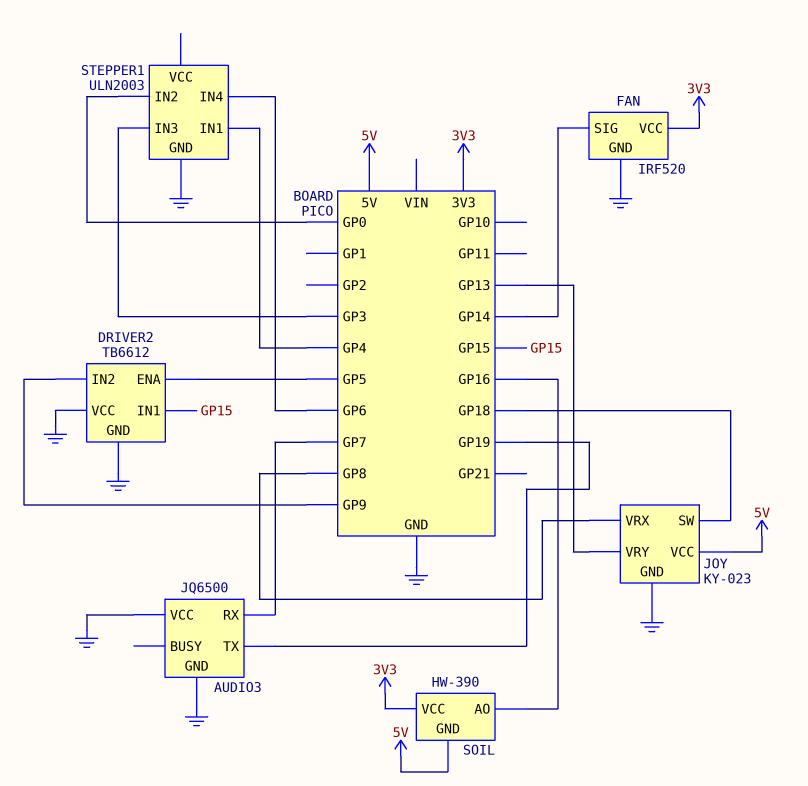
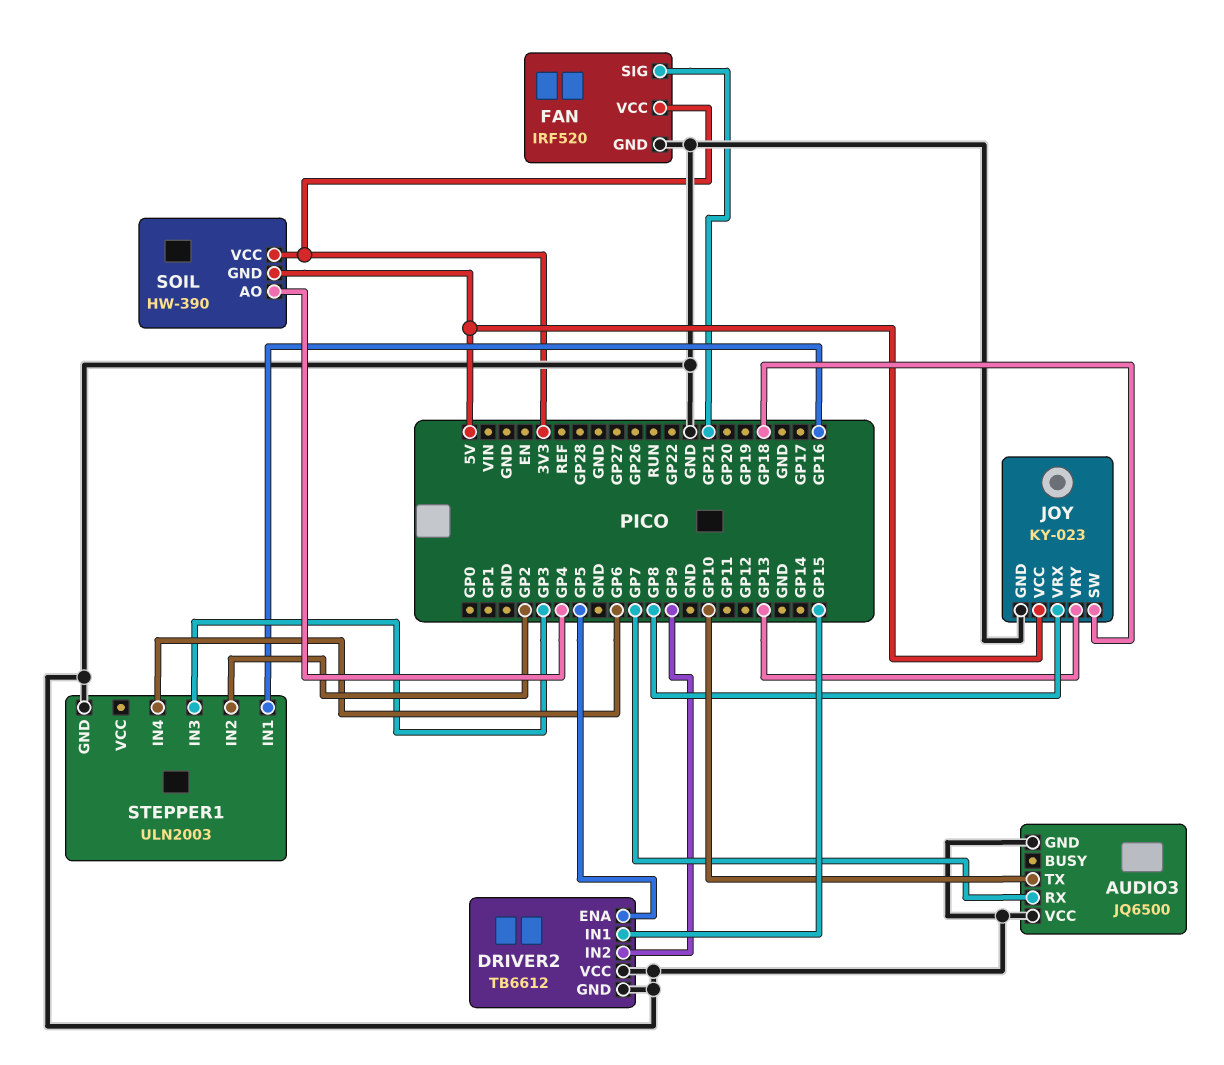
AUDIO3 pin TX: GP19 -> GP10
FAN pin SIG: GP14 -> GP21
SOIL pin AO: GP16 -> GP4
STEPPER1 pin IN1: GP4 -> GP16
STEPPER1 pin IN2: GP0 -> GP2

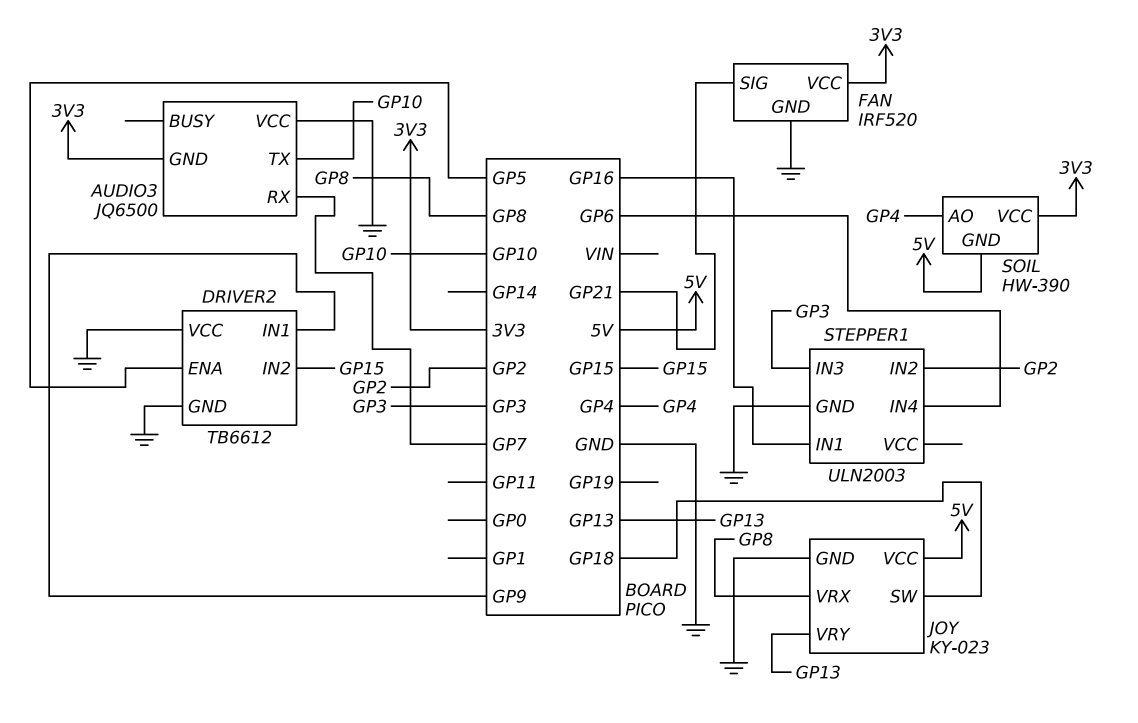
AUDIO3 pin GND: GND -> 3V3
DRIVER2 pin IN1: GP15 -> GP9
DRIVER2 pin IN2: GP9 -> GP15

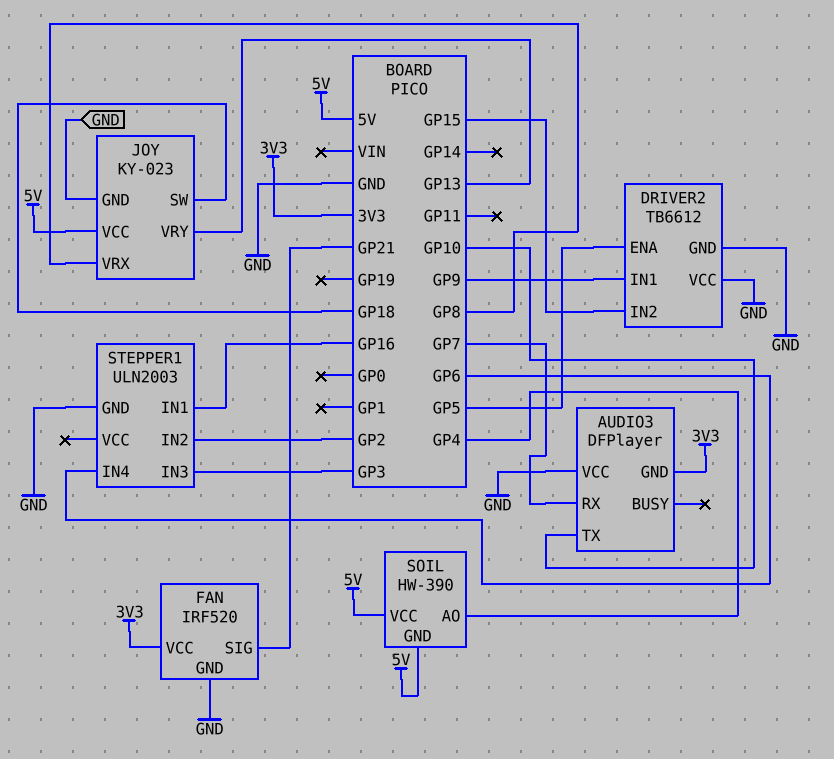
AUDIO3: JQ6500 -> DFPlayer
SOIL pin VCC: 3V3 -> 5V

